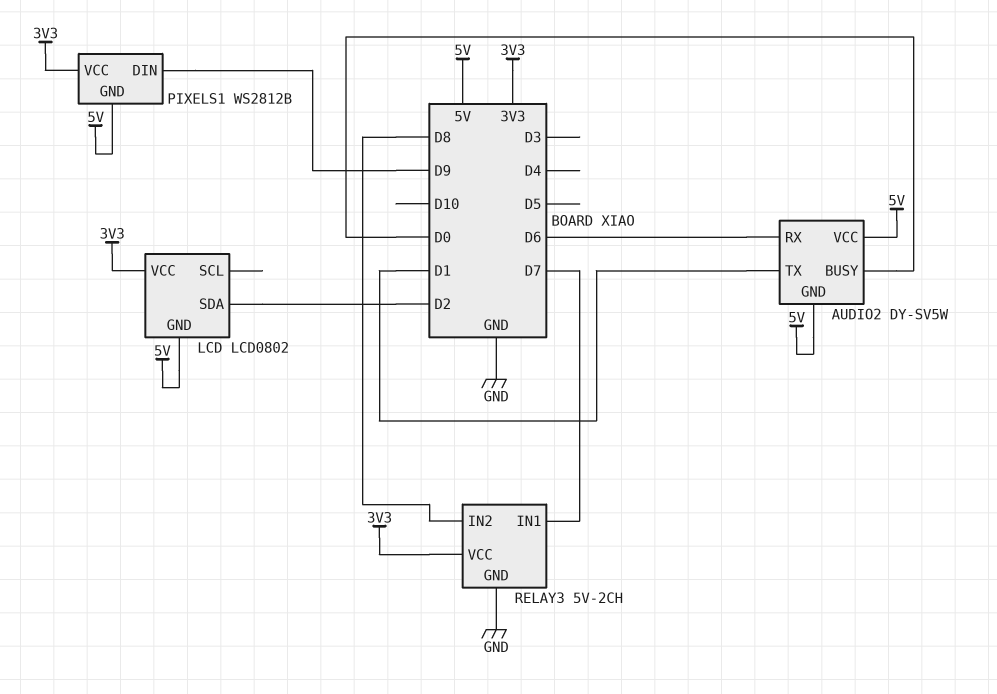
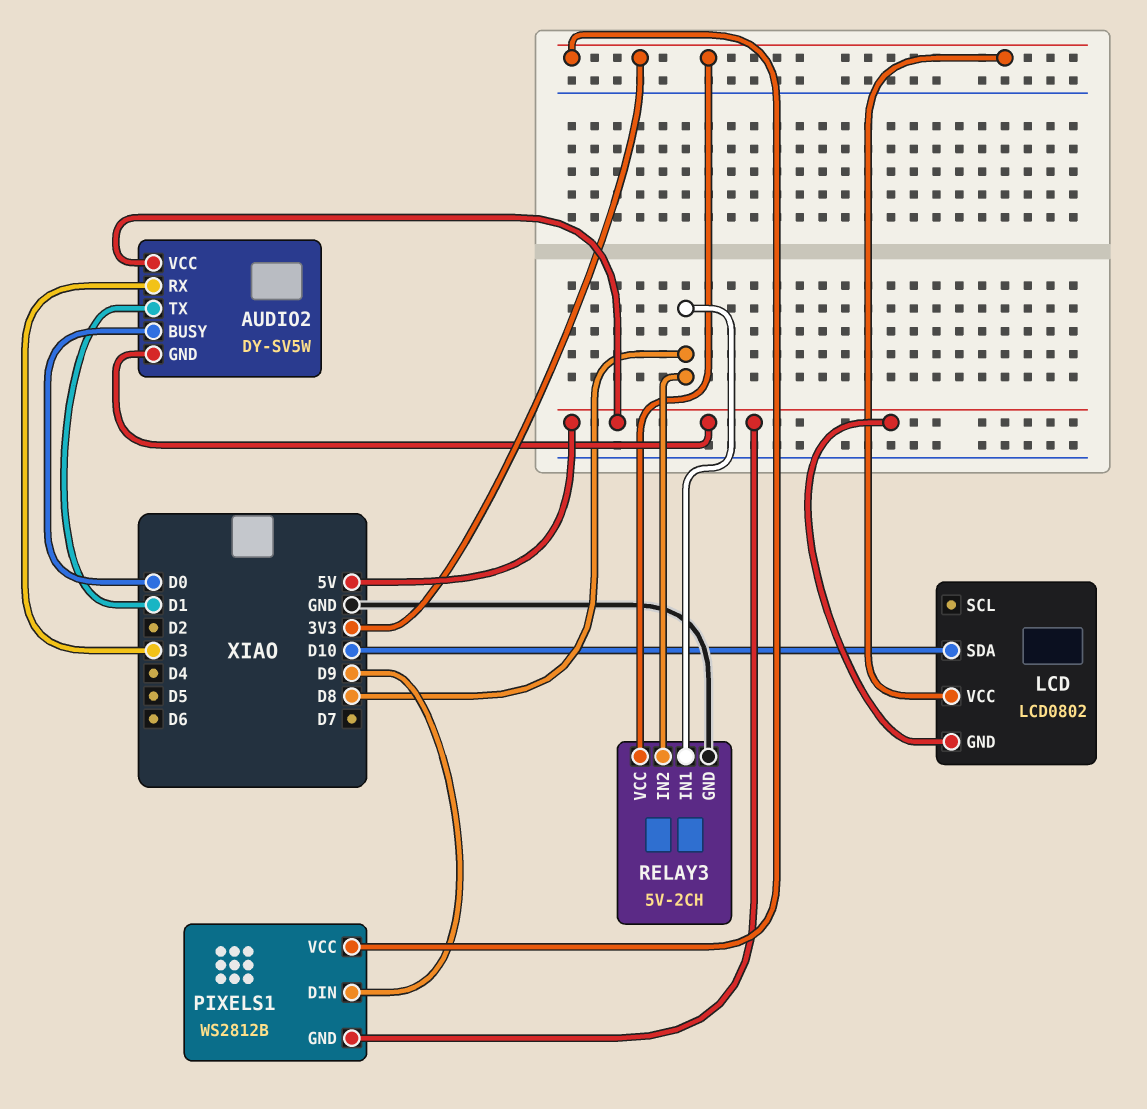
AUDIO2 pin RX: D6 -> D3
LCD pin SDA: D2 -> D10
RELAY3 pin IN1: D7 -> D8

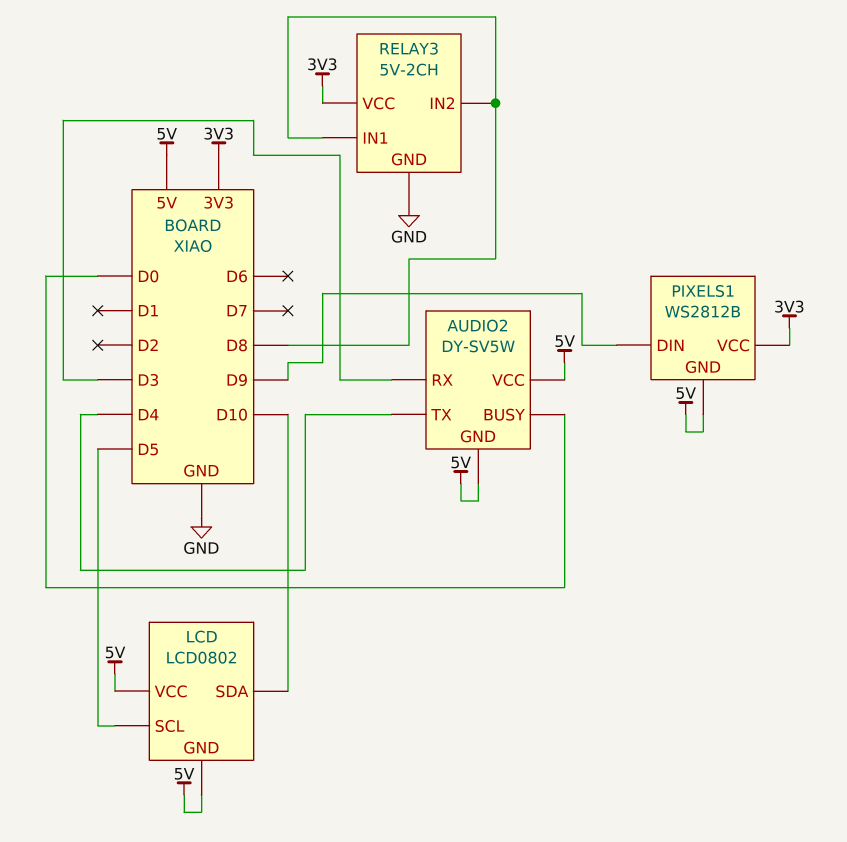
AUDIO2 pin TX: D1 -> D4
LCD pin SCL: none -> D5
LCD pin VCC: 3V3 -> 5V

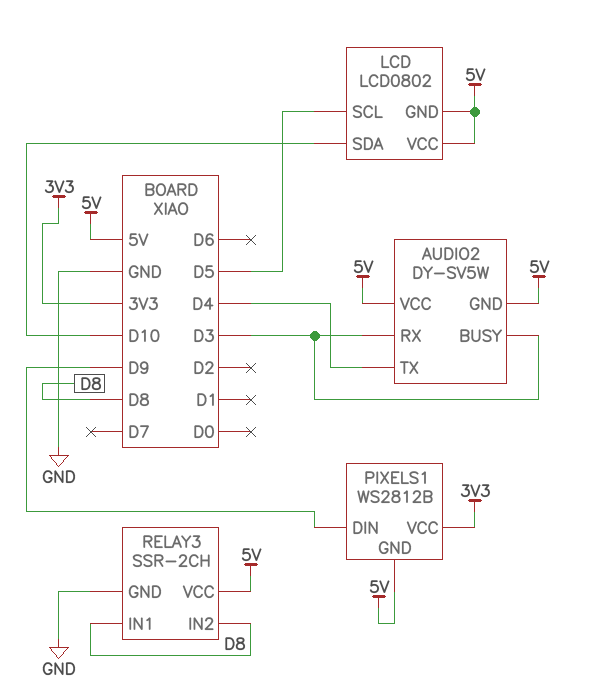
AUDIO2 pin BUSY: D0 -> D3
RELAY3: 5V-2CH -> SSR-2CH
RELAY3 pin VCC: 3V3 -> 5V

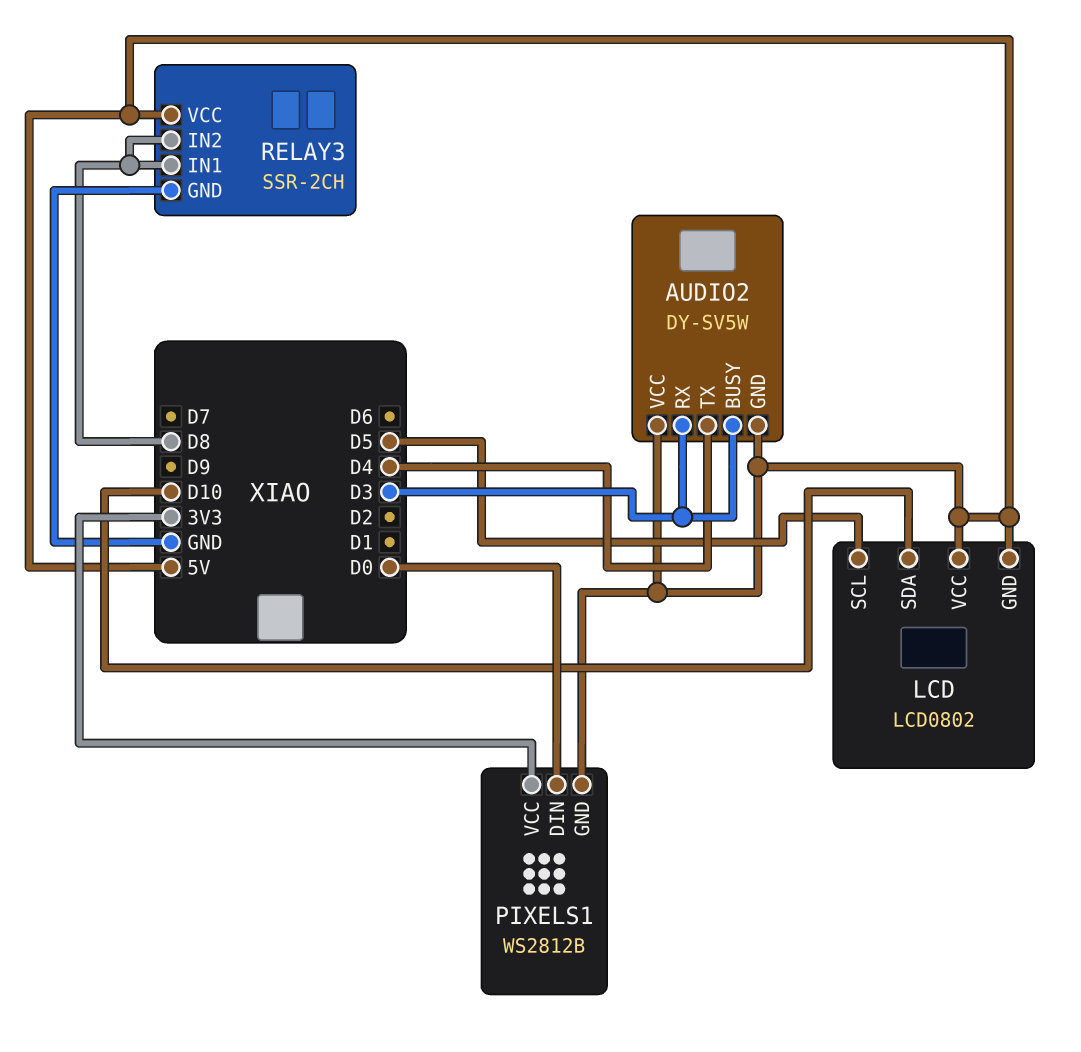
PIXELS1 pin DIN: D9 -> D0

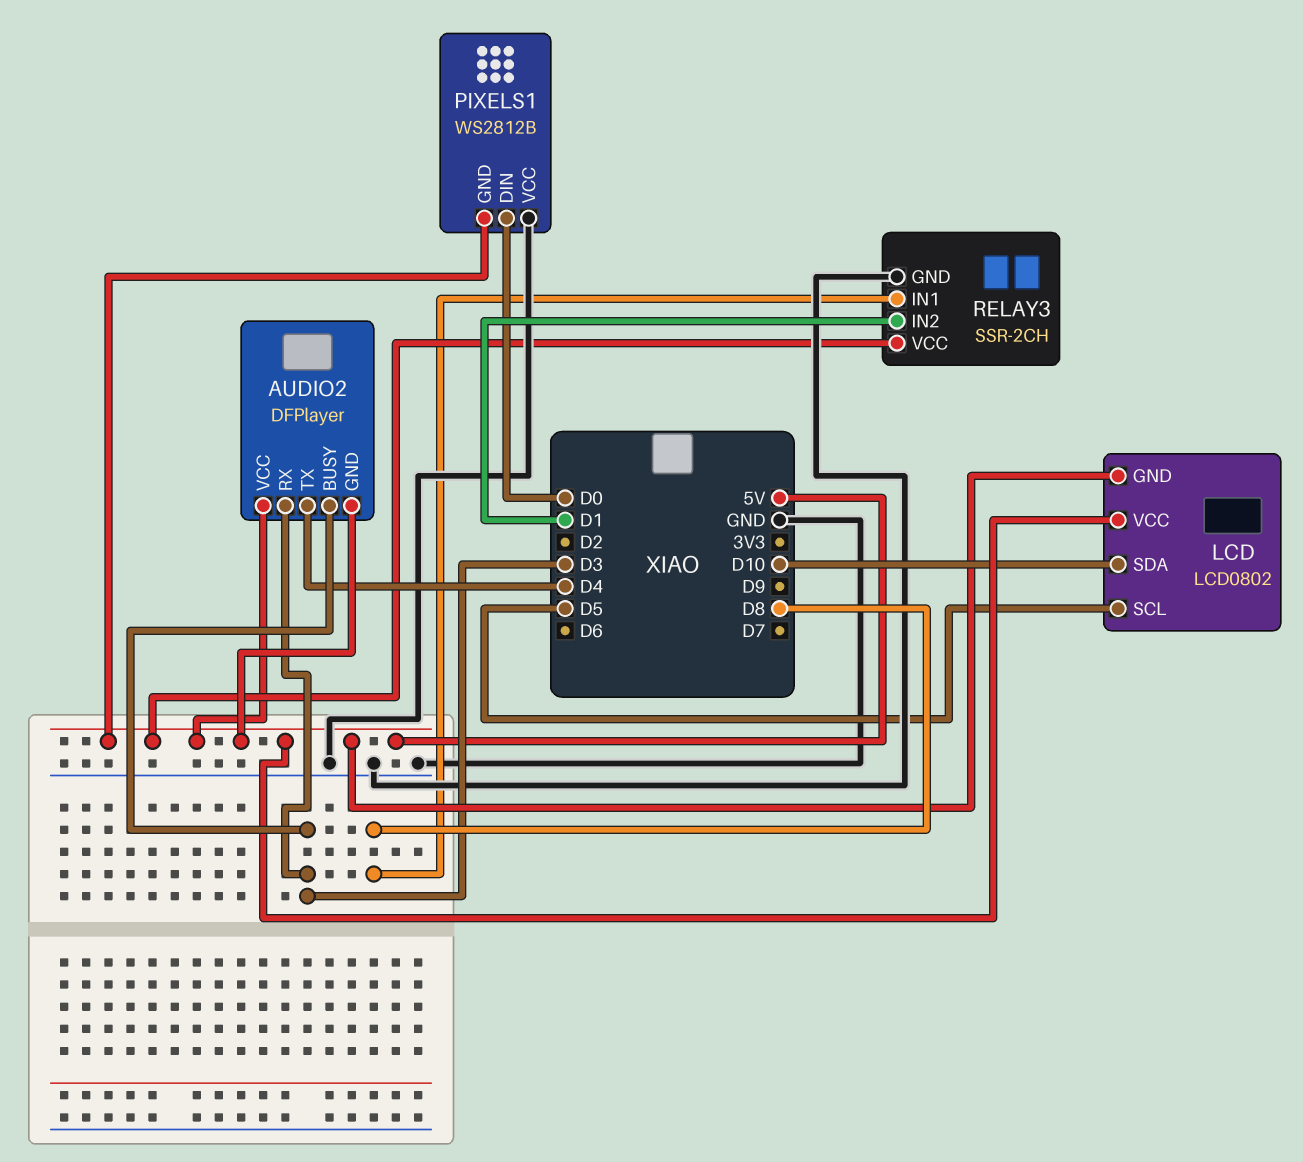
AUDIO2: DY-SV5W -> DFPlayer
PIXELS1 pin VCC: 3V3 -> GND
RELAY3 pin IN2: D8 -> D1

